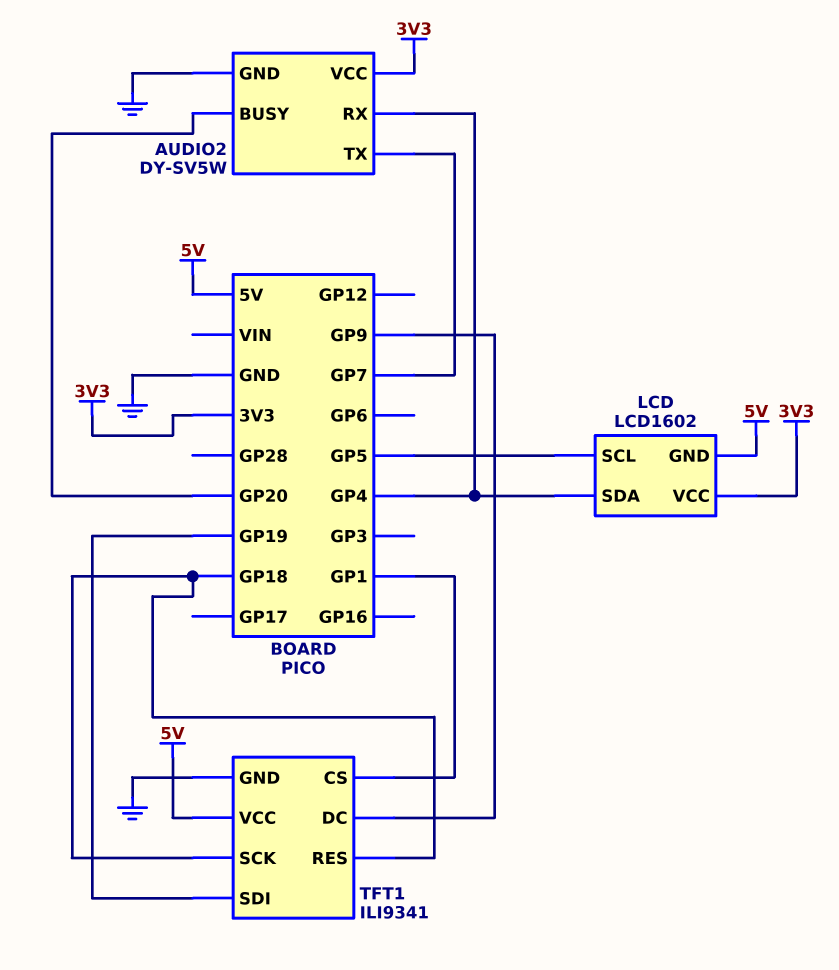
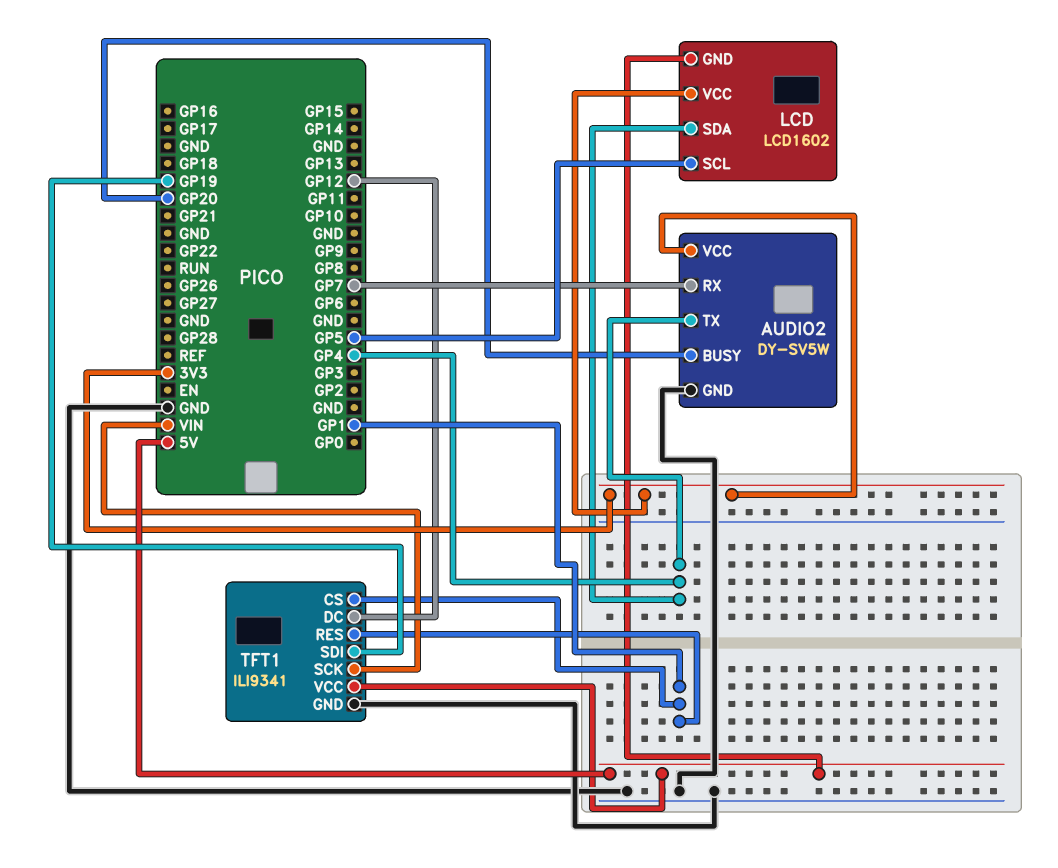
AUDIO2 pin RX: GP4 -> GP7
AUDIO2 pin TX: GP7 -> GP4
TFT1 pin DC: GP9 -> GP12
TFT1 pin RES: GP18 -> GP1
TFT1 pin SCK: GP18 -> VIN

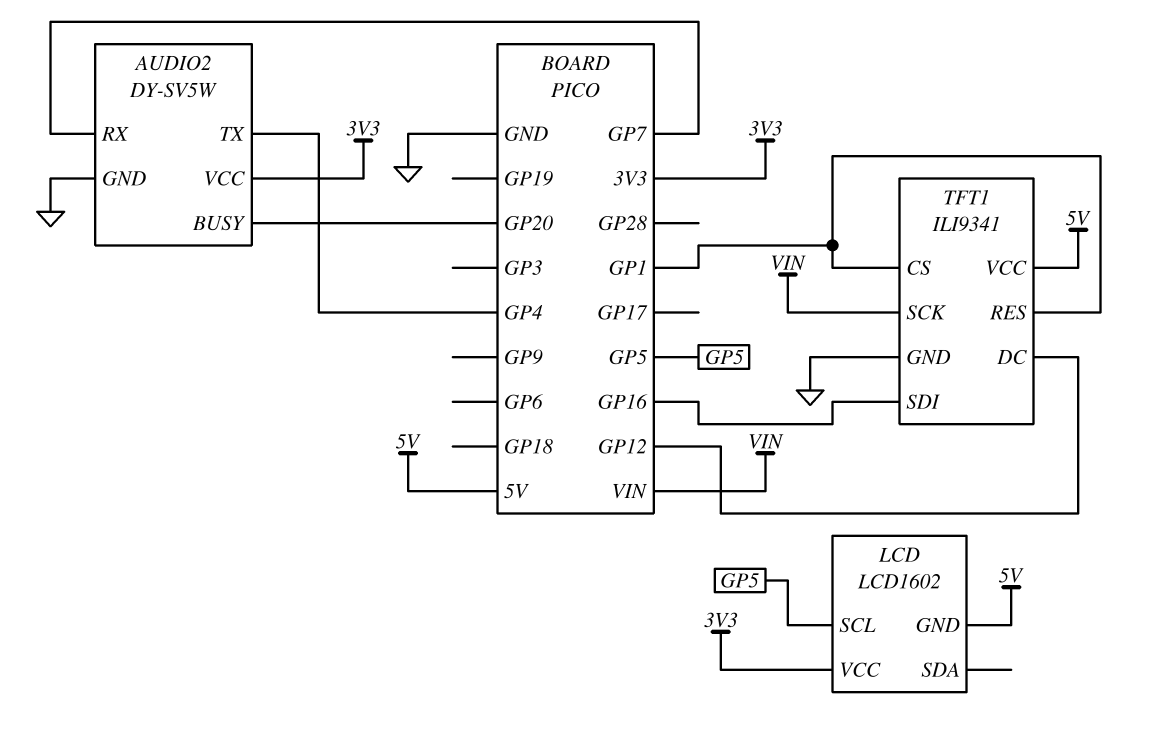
LCD pin SDA: GP4 -> none
TFT1 pin SDI: GP19 -> GP16

